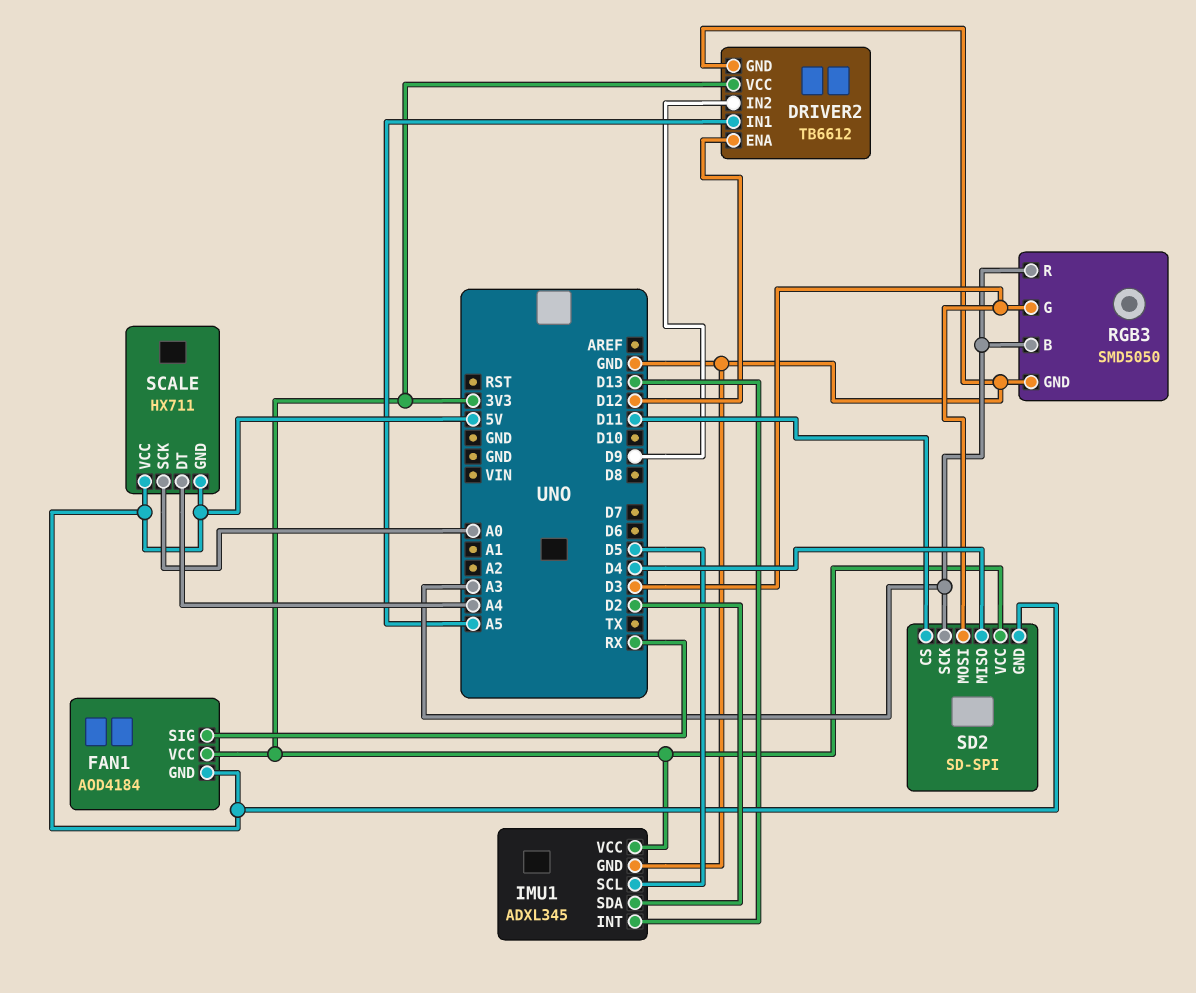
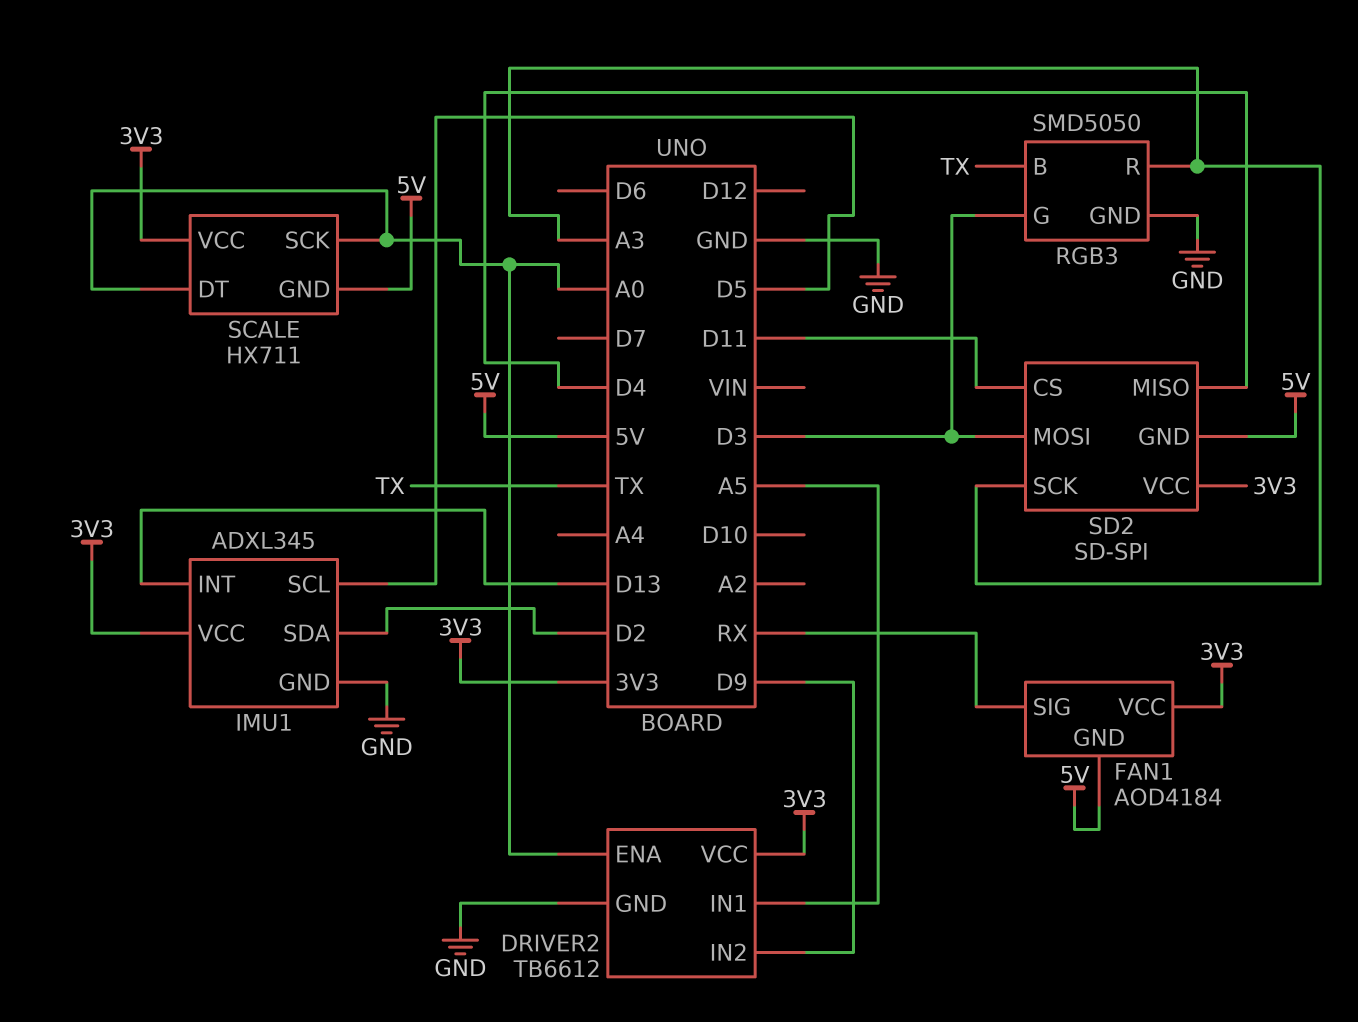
DRIVER2 pin ENA: D12 -> A0
RGB3 pin B: A3 -> TX
SCALE pin DT: A4 -> A0
SCALE pin VCC: 5V -> 3V3

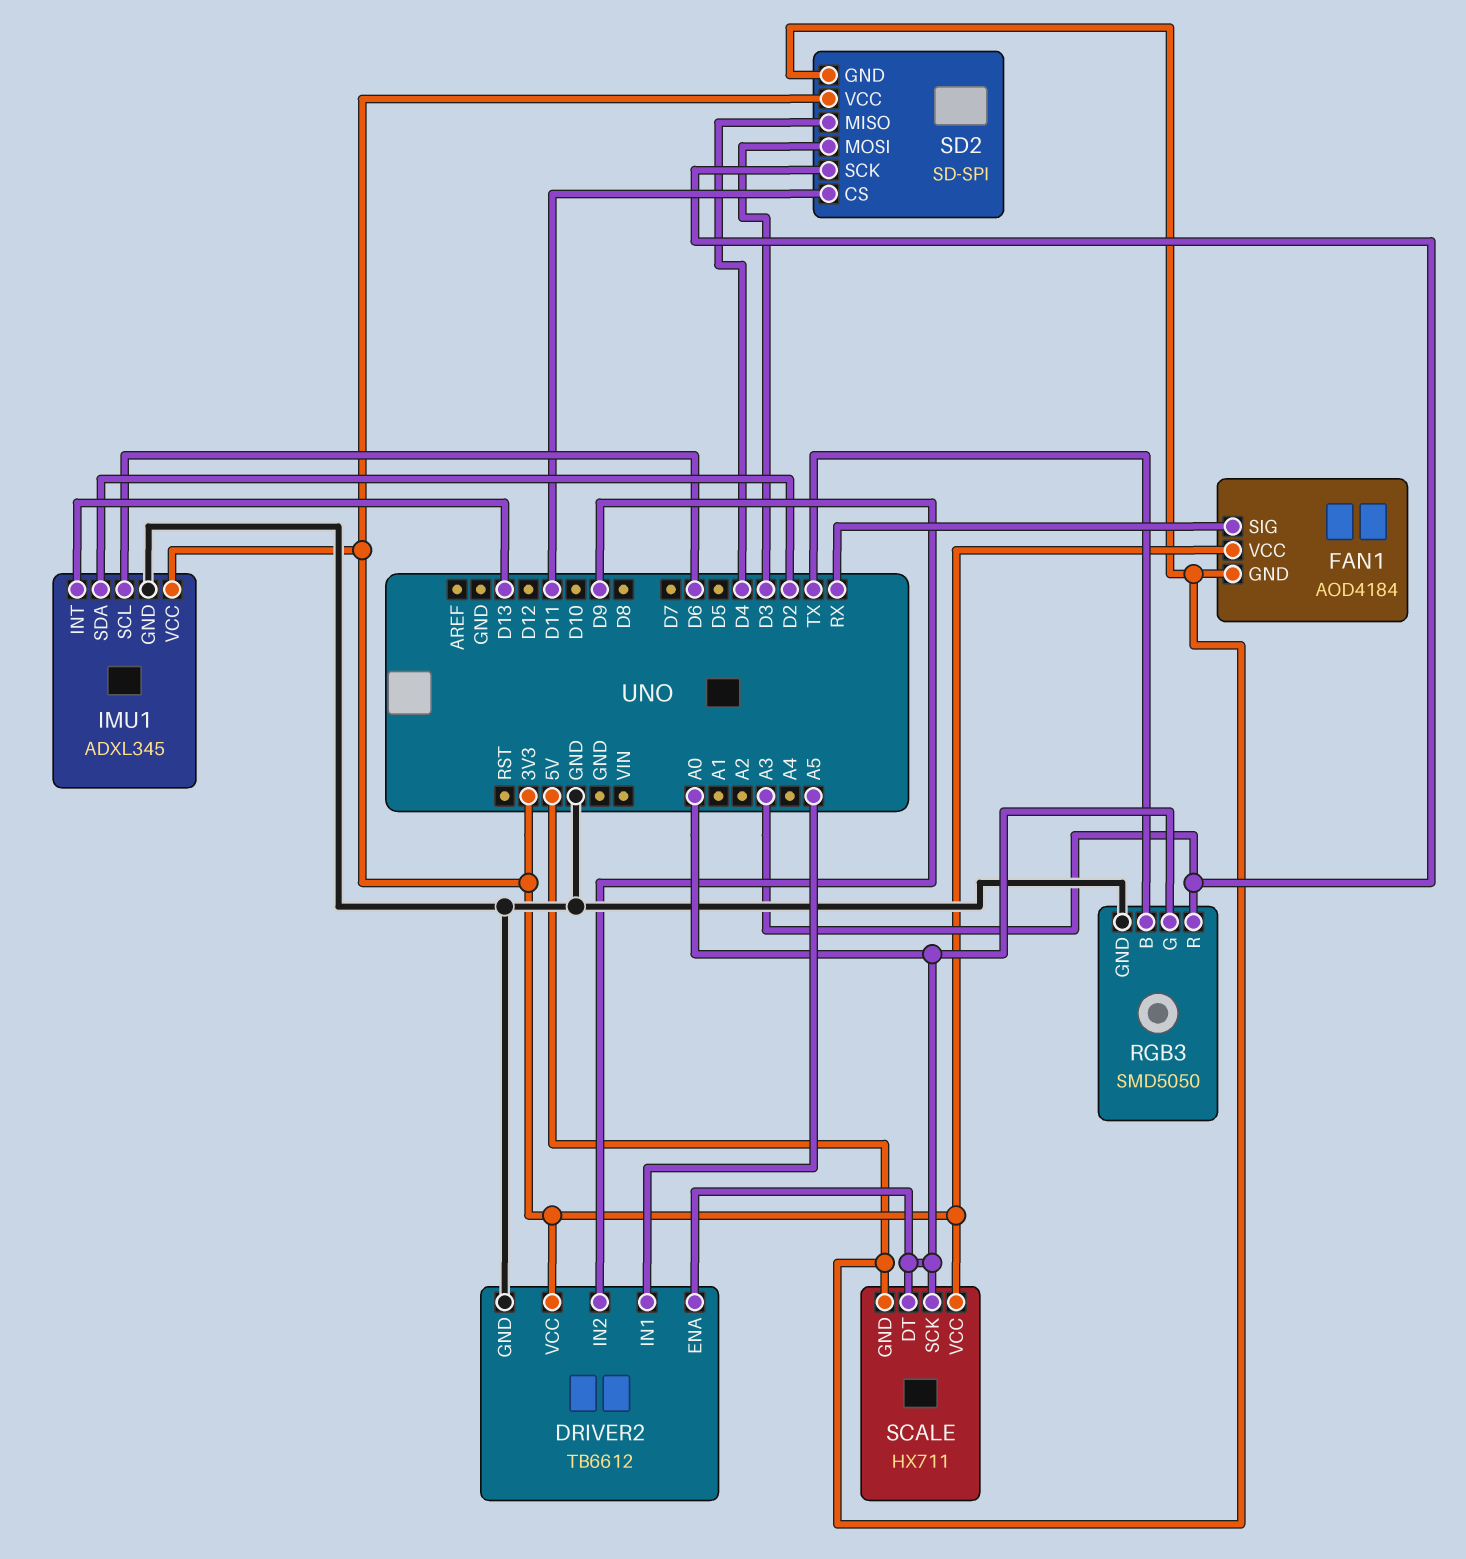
IMU1 pin SCL: D5 -> D6
RGB3 pin G: D3 -> A0

